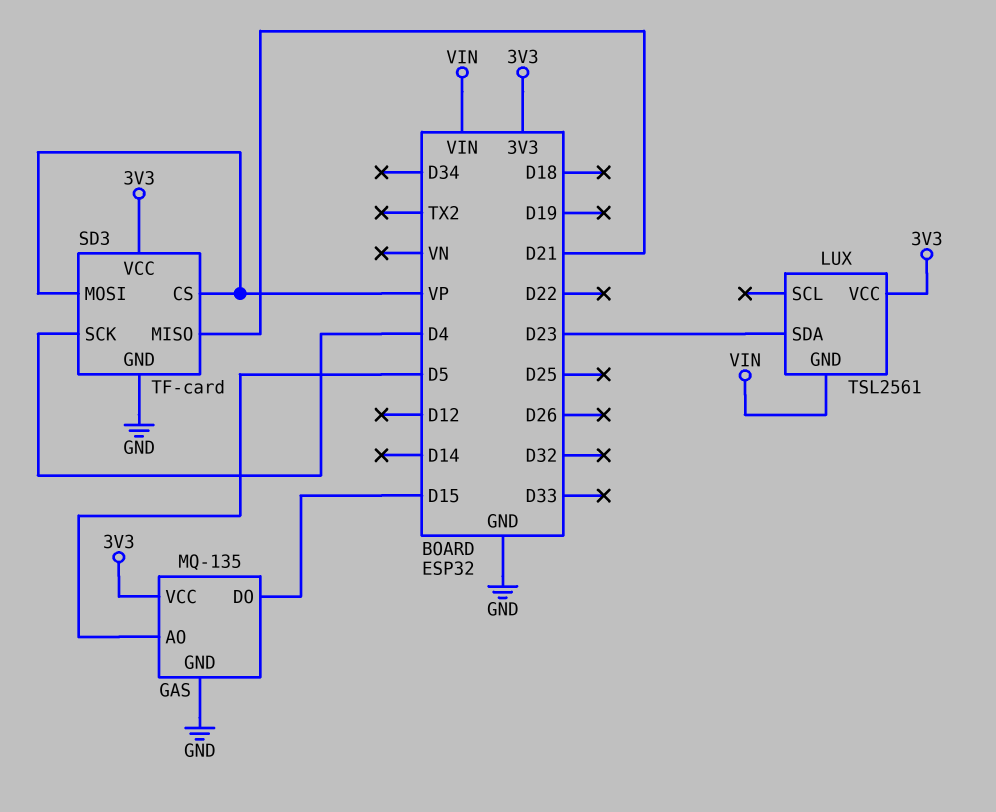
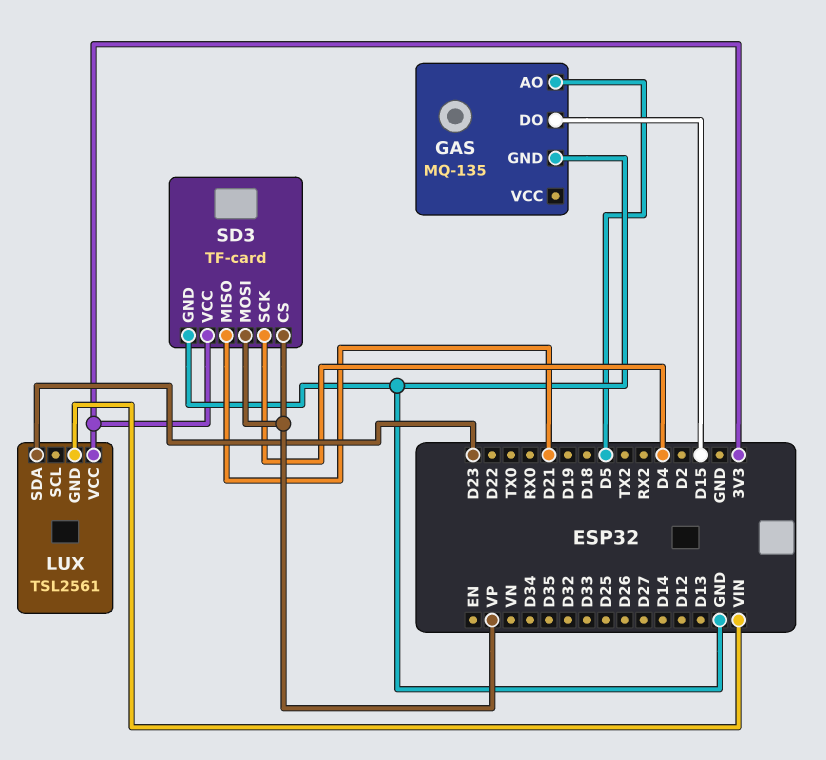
GAS pin VCC: 3V3 -> none

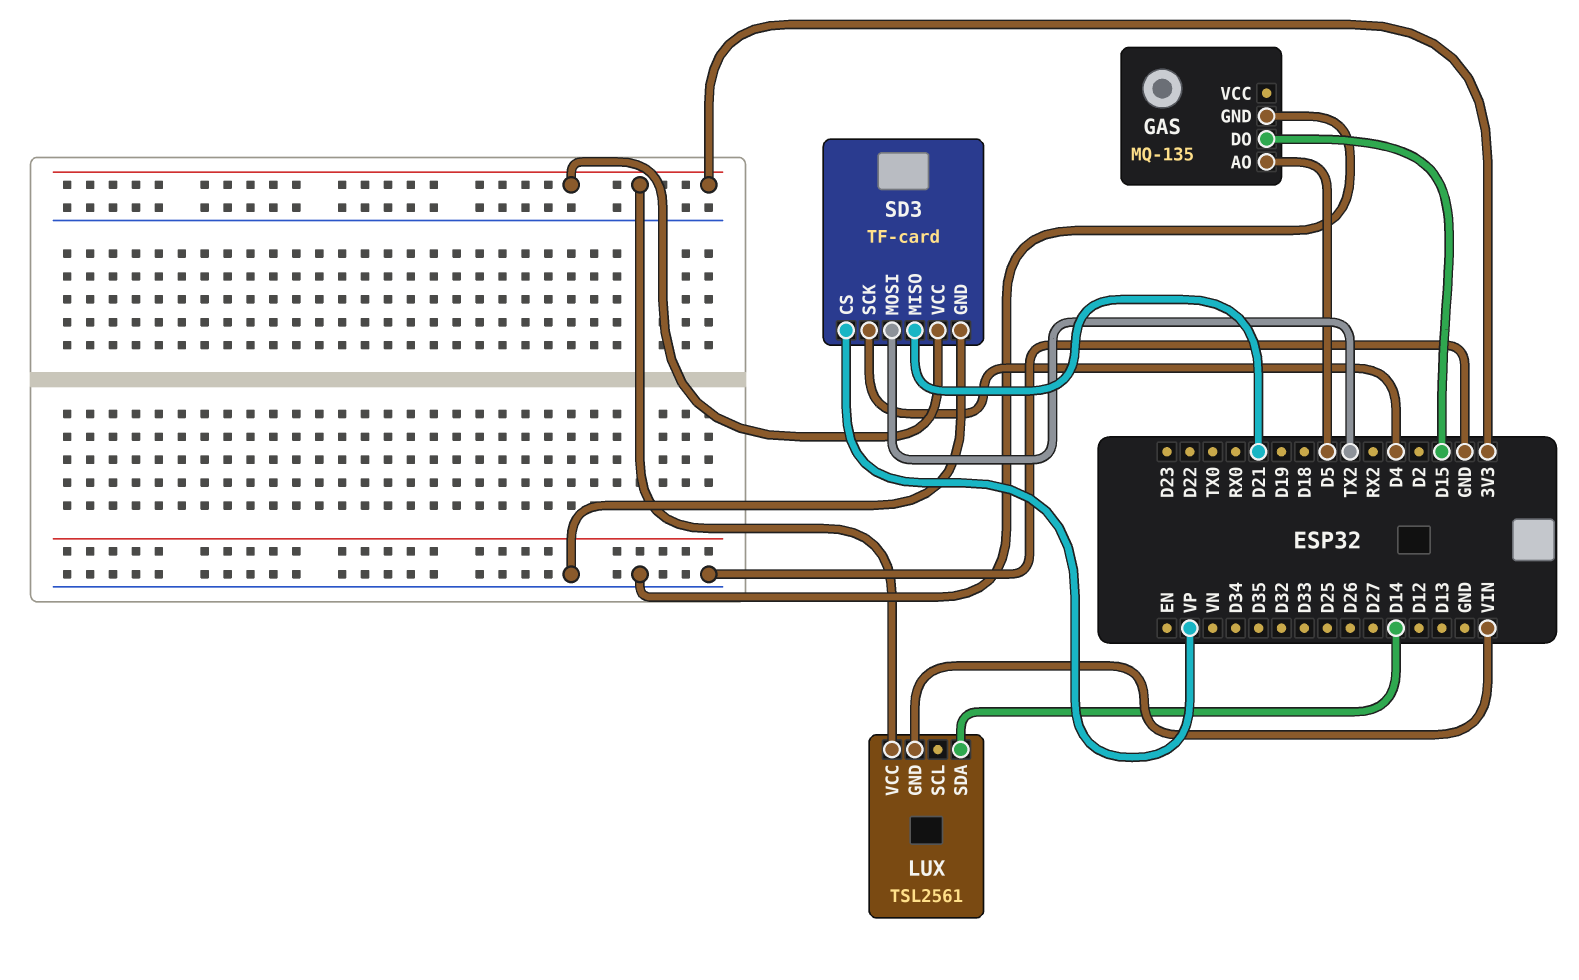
LUX pin SDA: D23 -> D14
SD3 pin MOSI: VP -> TX2

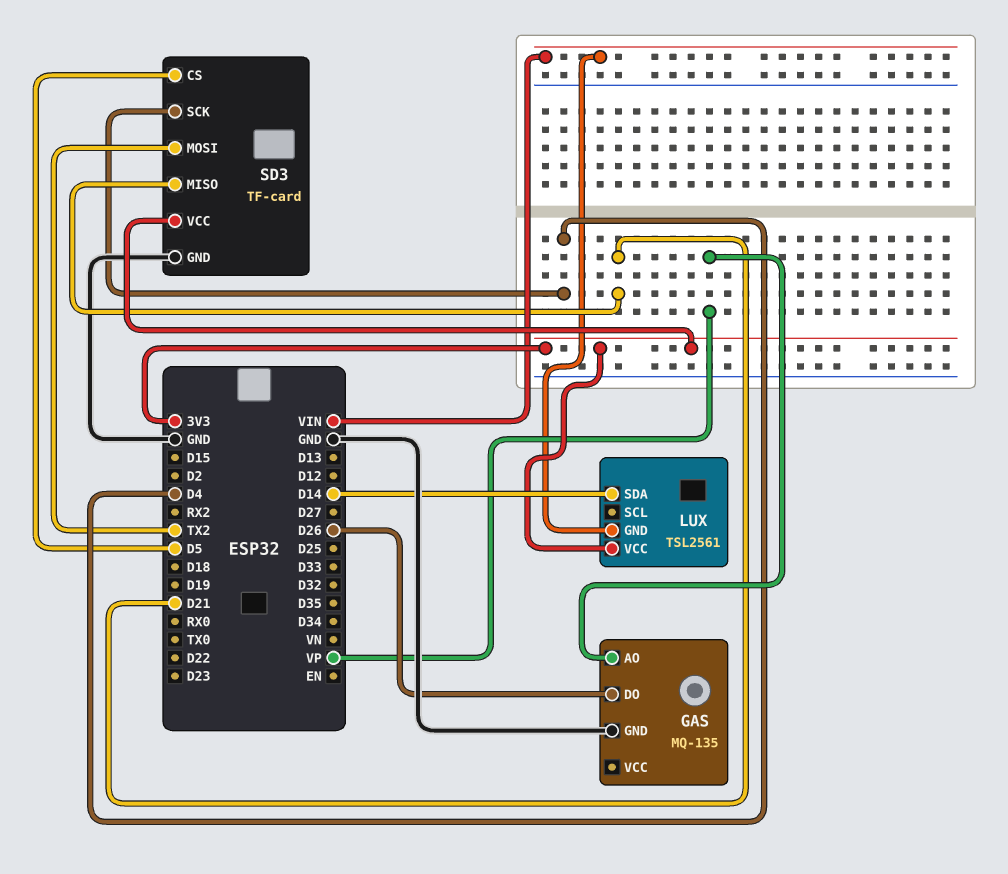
GAS pin AO: D5 -> VP
GAS pin DO: D15 -> D26
SD3 pin CS: VP -> D5

